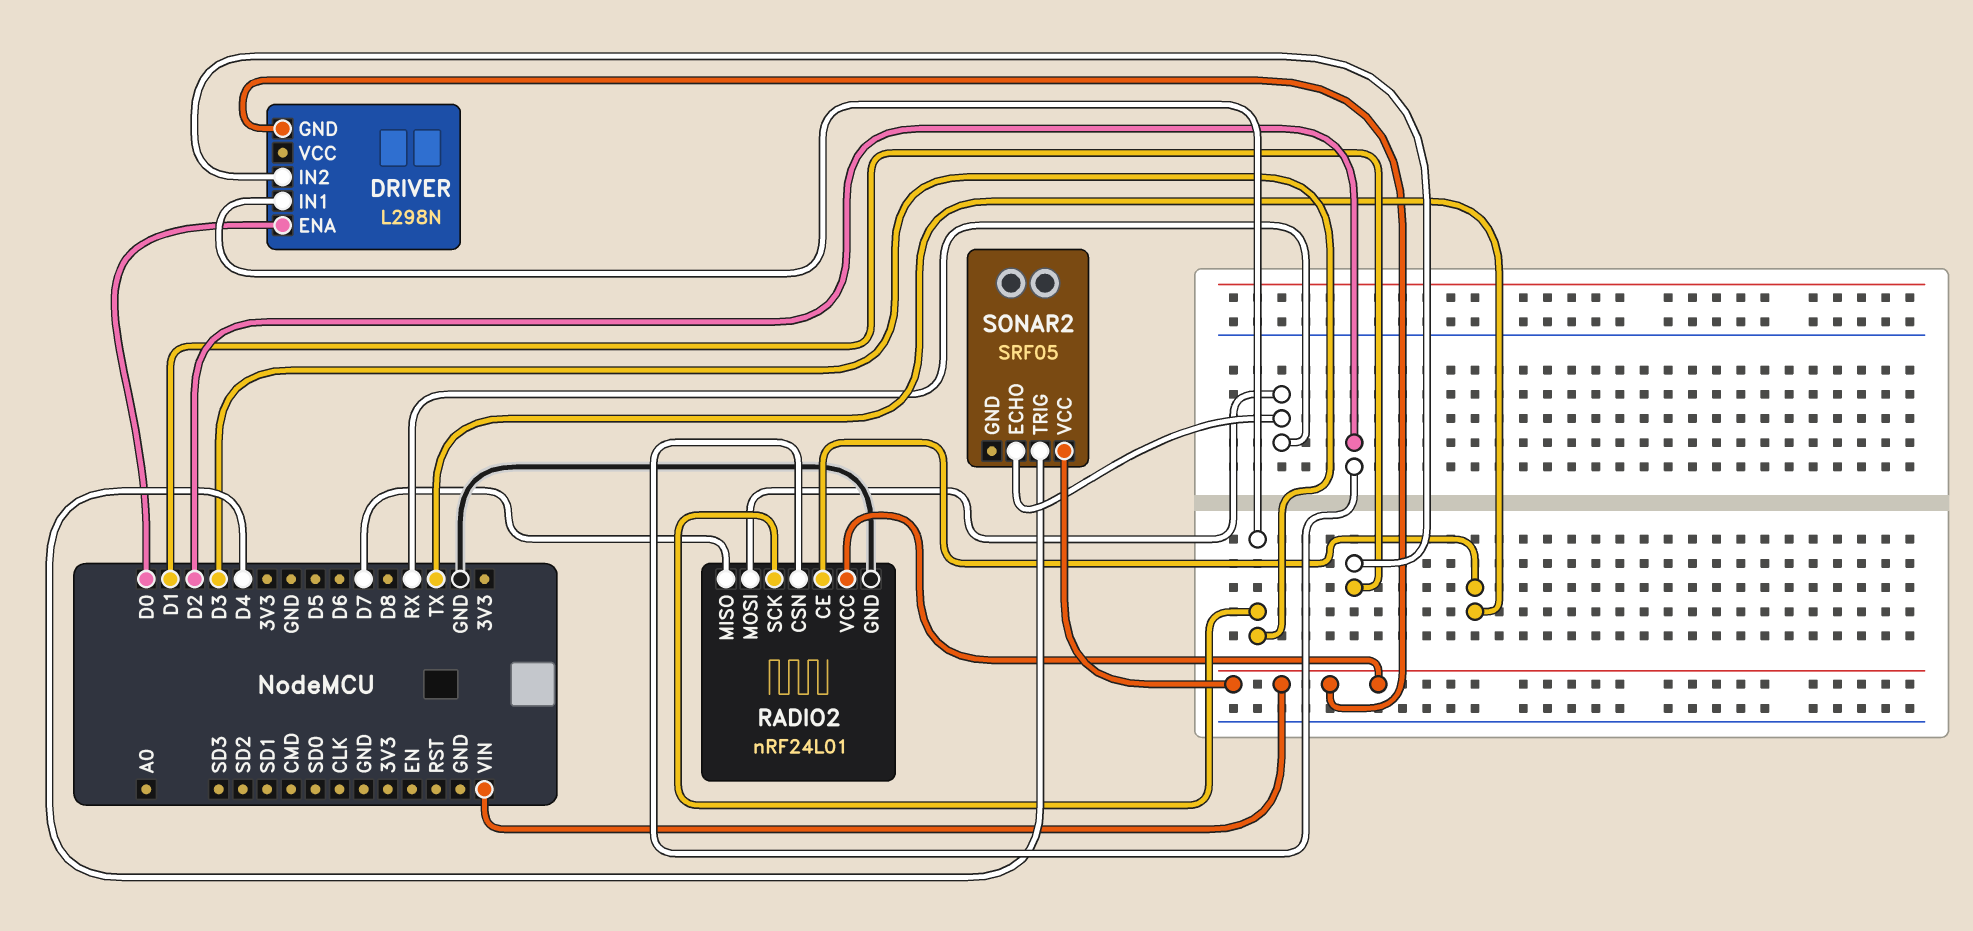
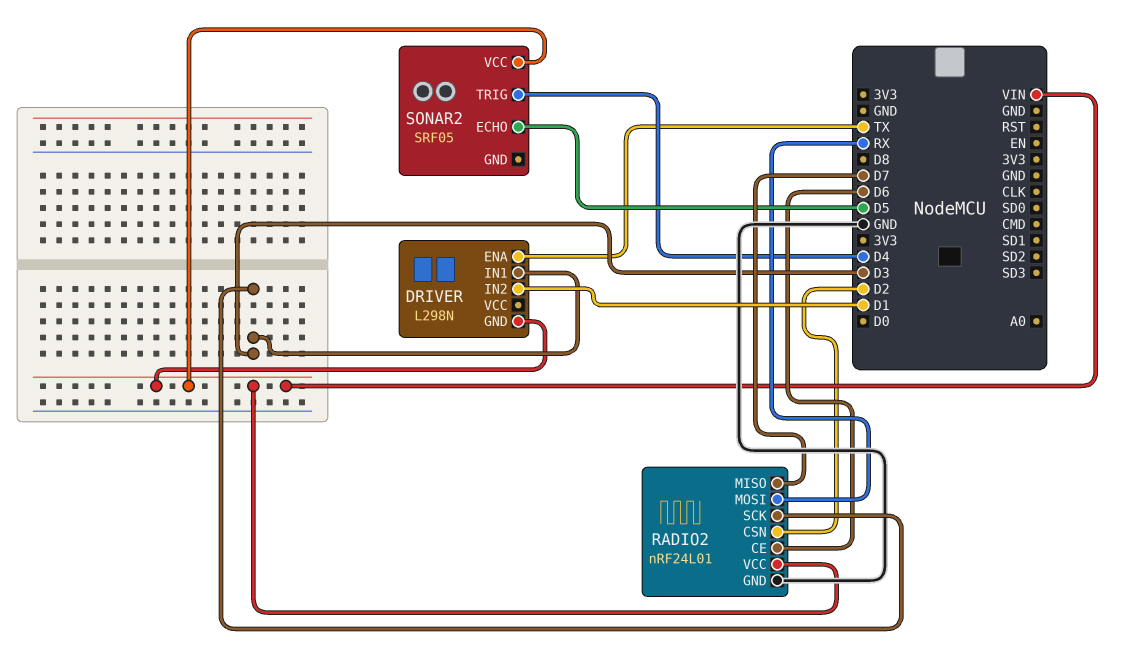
DRIVER pin ENA: D0 -> TX
RADIO2 pin CE: TX -> D6
SONAR2 pin ECHO: RX -> D5

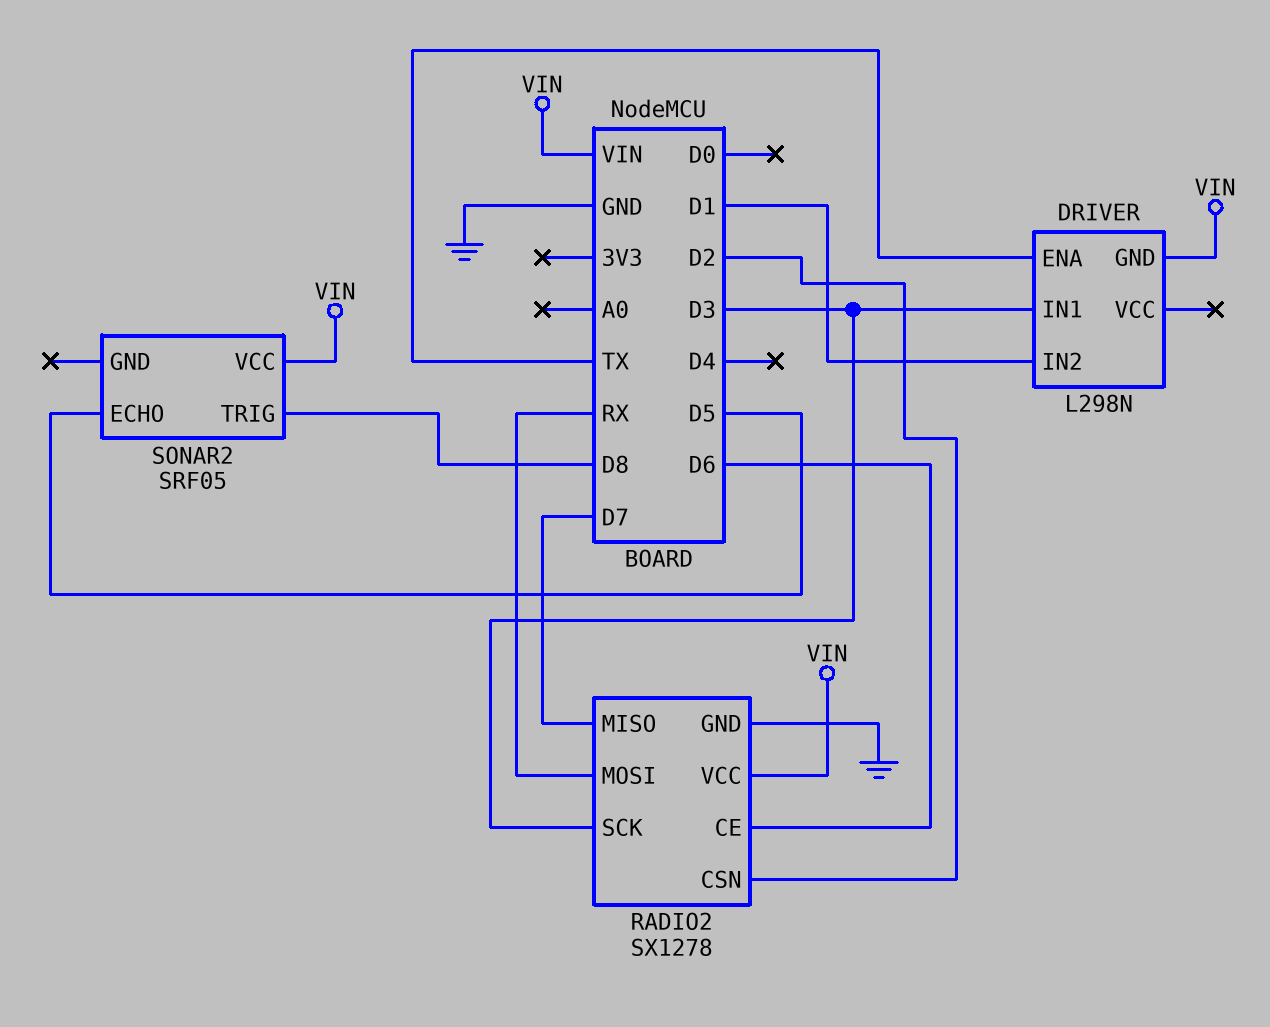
RADIO2: nRF24L01 -> SX1278
SONAR2 pin TRIG: D4 -> D8

